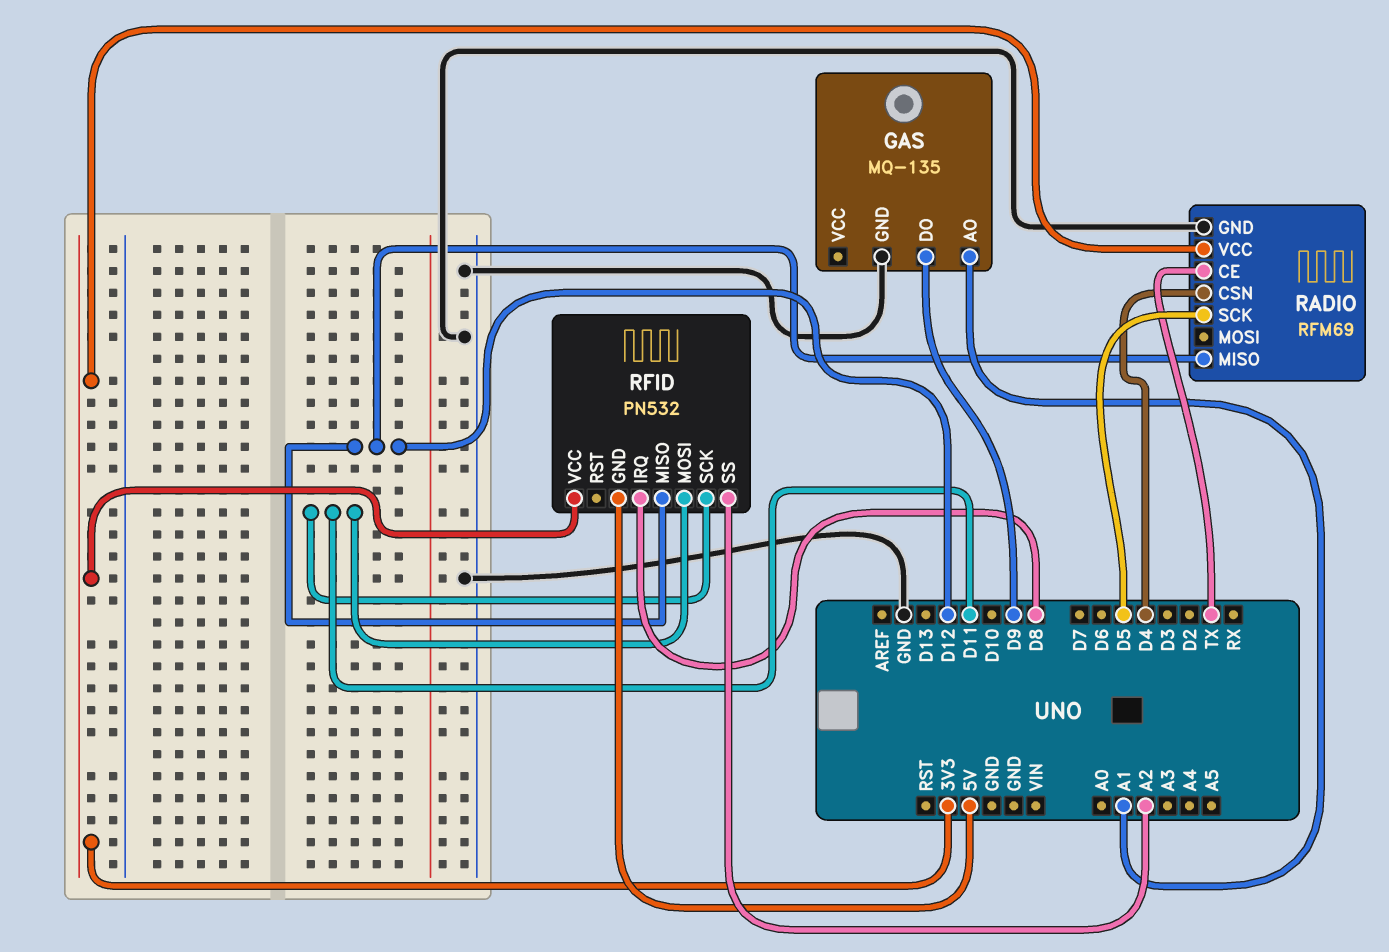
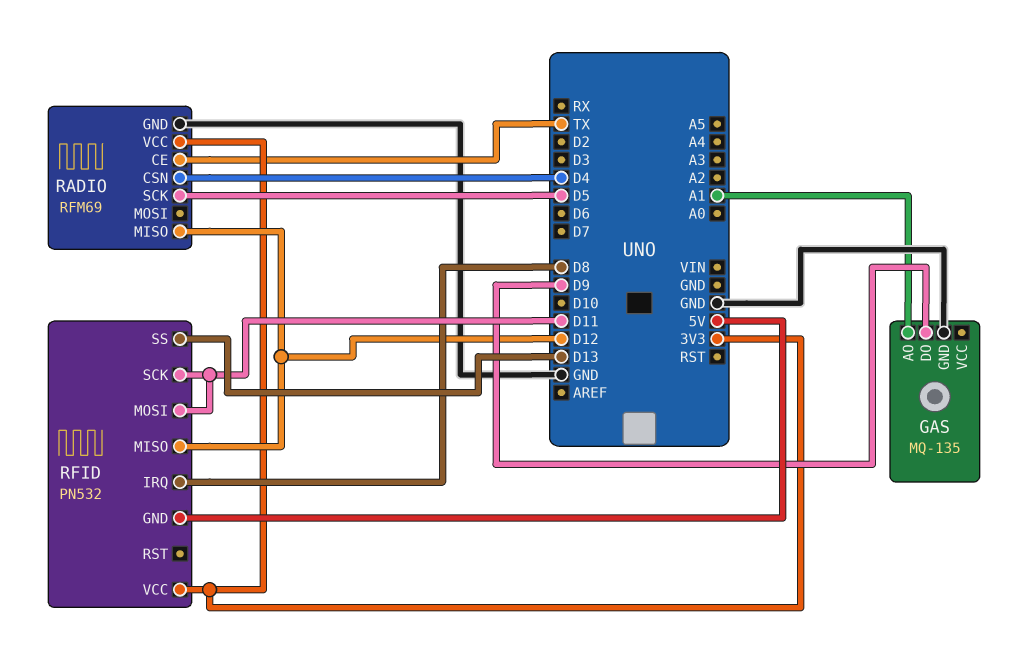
RFID pin SS: A2 -> D13

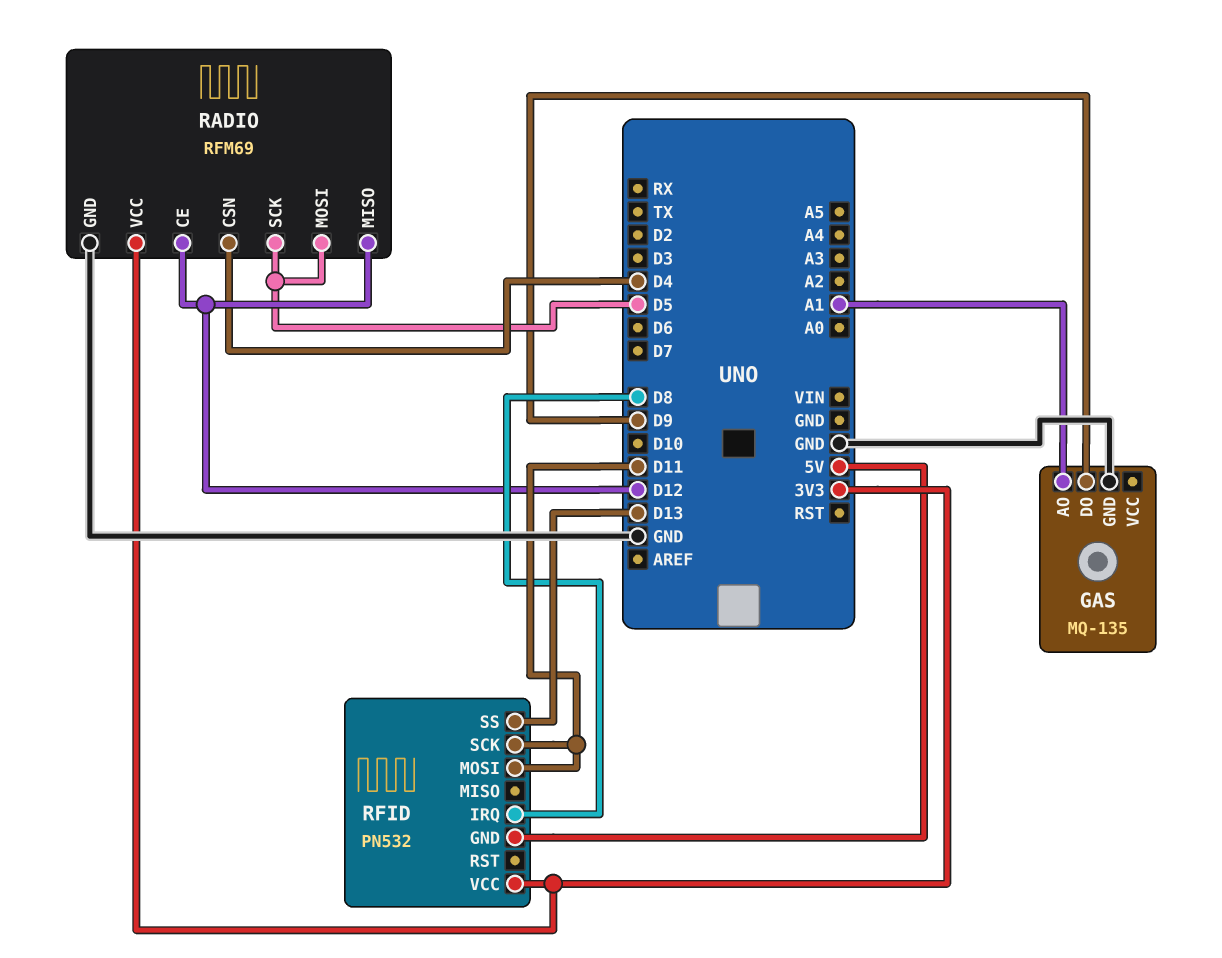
RADIO pin CE: TX -> D12
RADIO pin MOSI: none -> D5
RFID pin MISO: D12 -> none

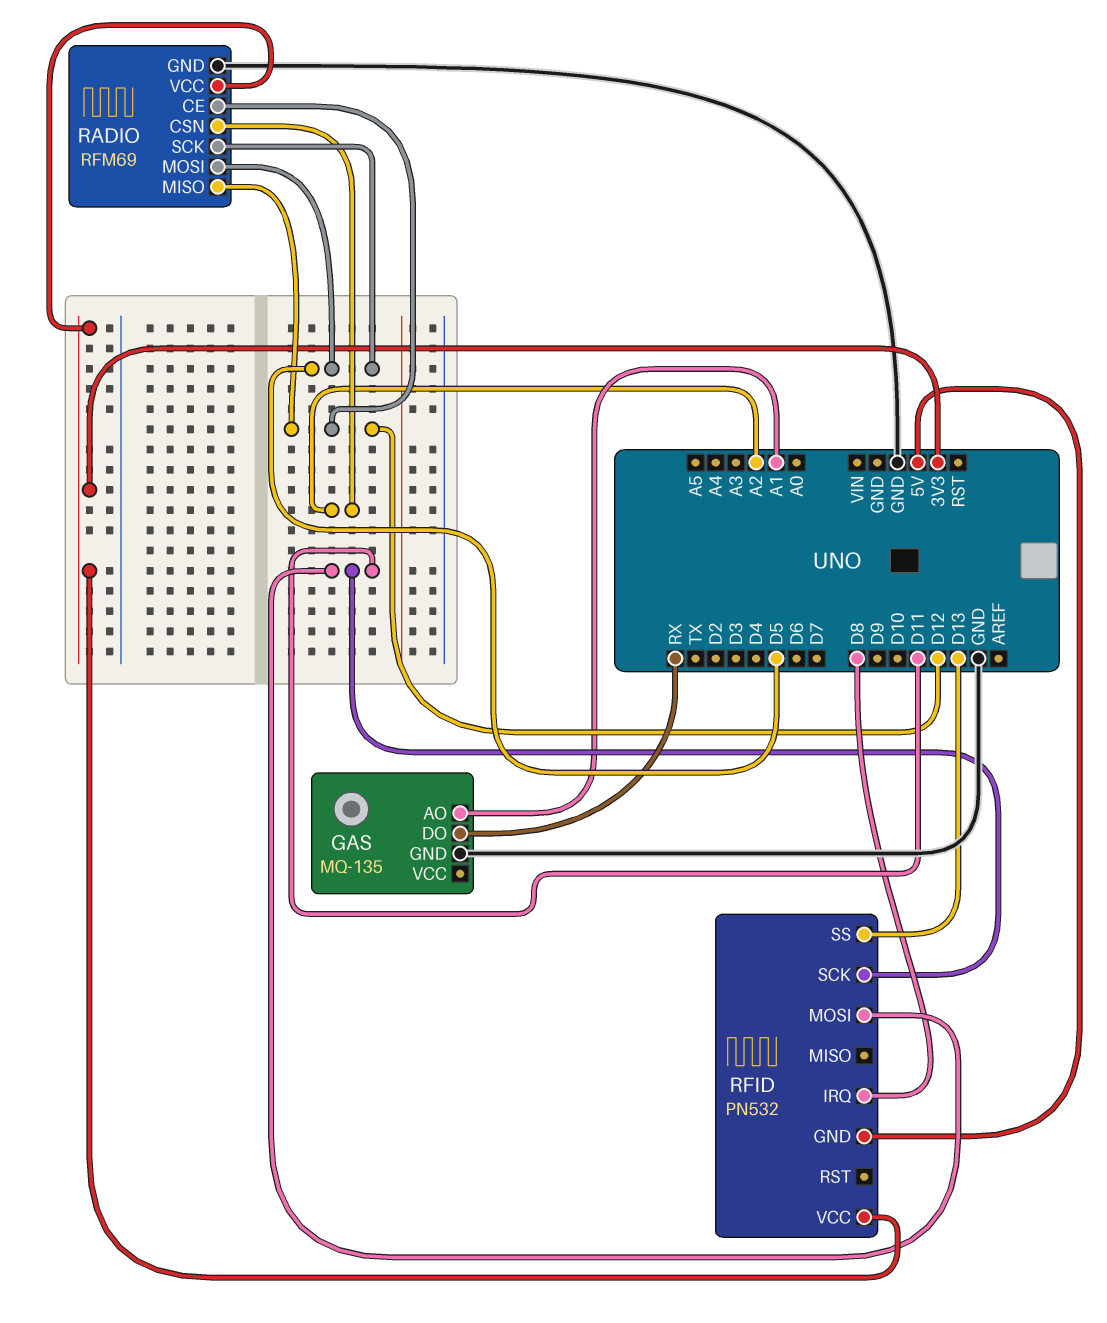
GAS pin DO: D9 -> RX
RADIO pin CSN: D4 -> A2

